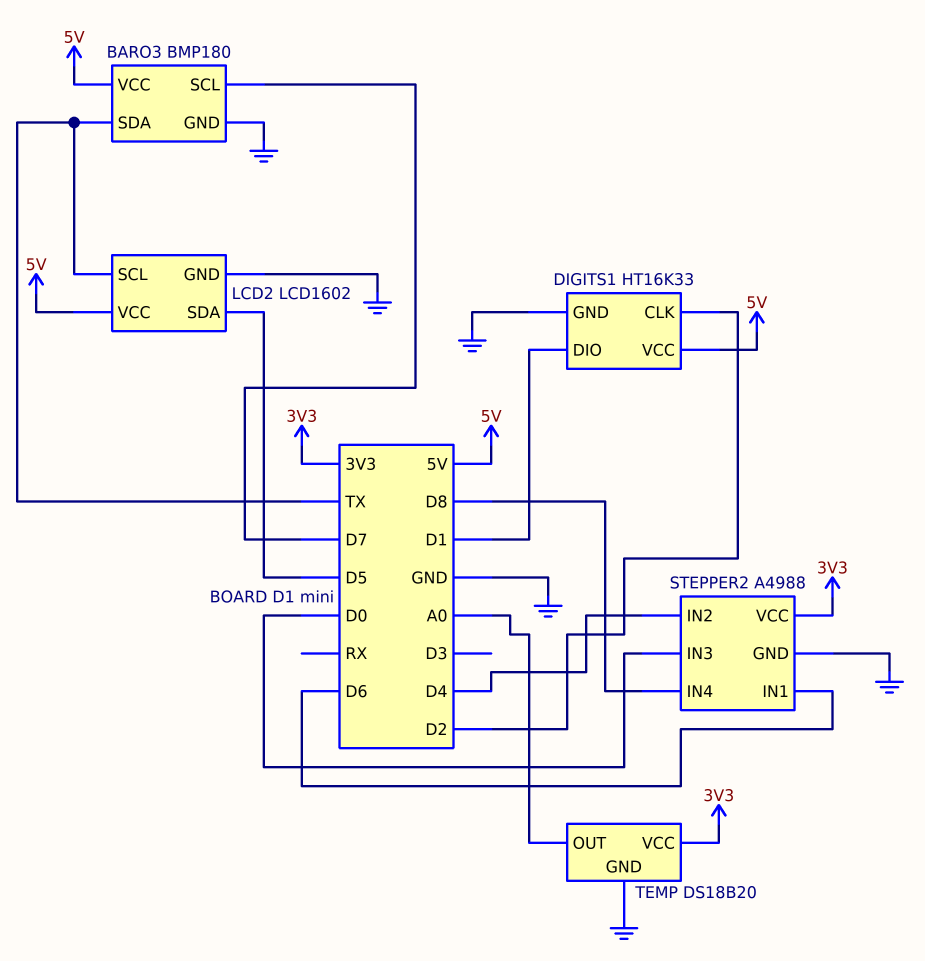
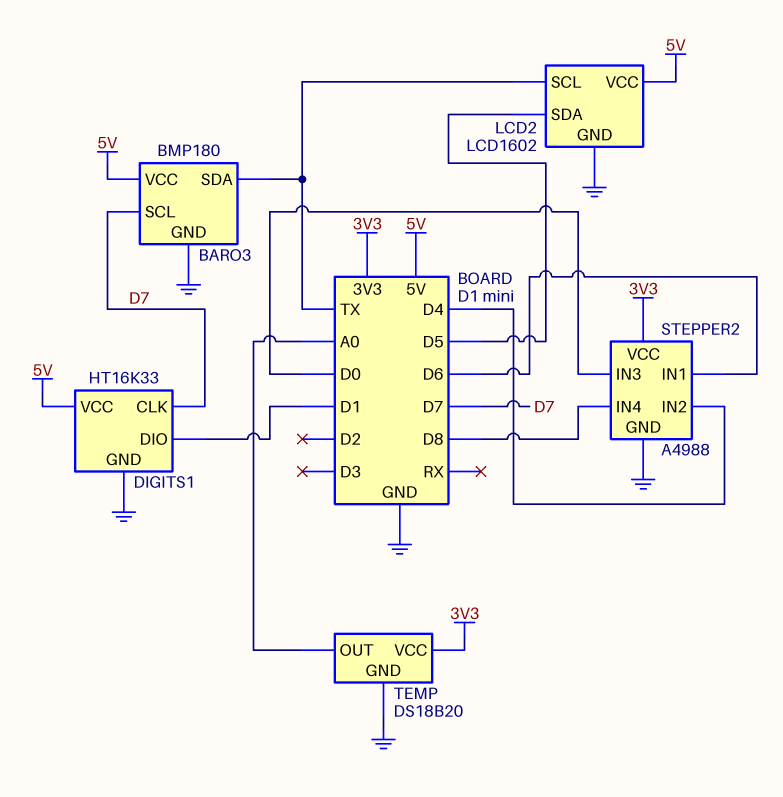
DIGITS1 pin CLK: D2 -> D7

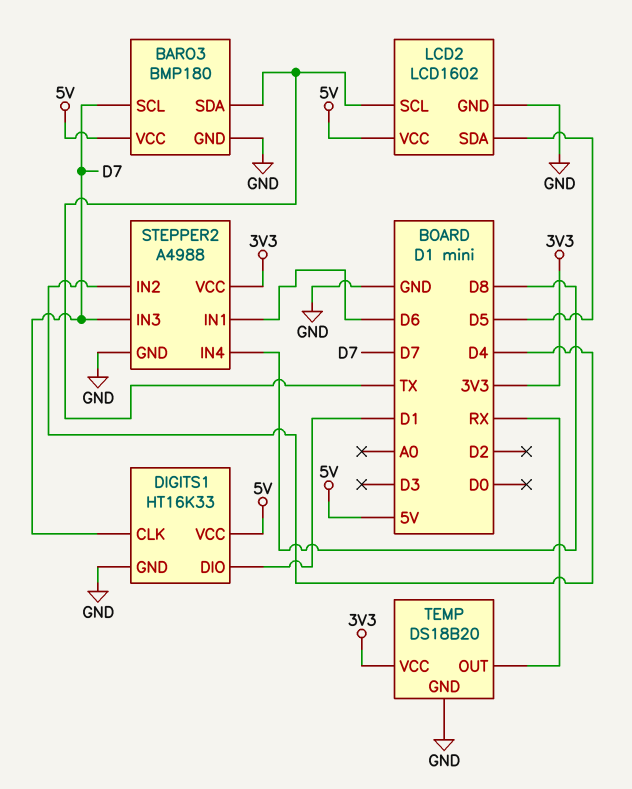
STEPPER2 pin IN3: D0 -> D7
TEMP pin OUT: A0 -> RX

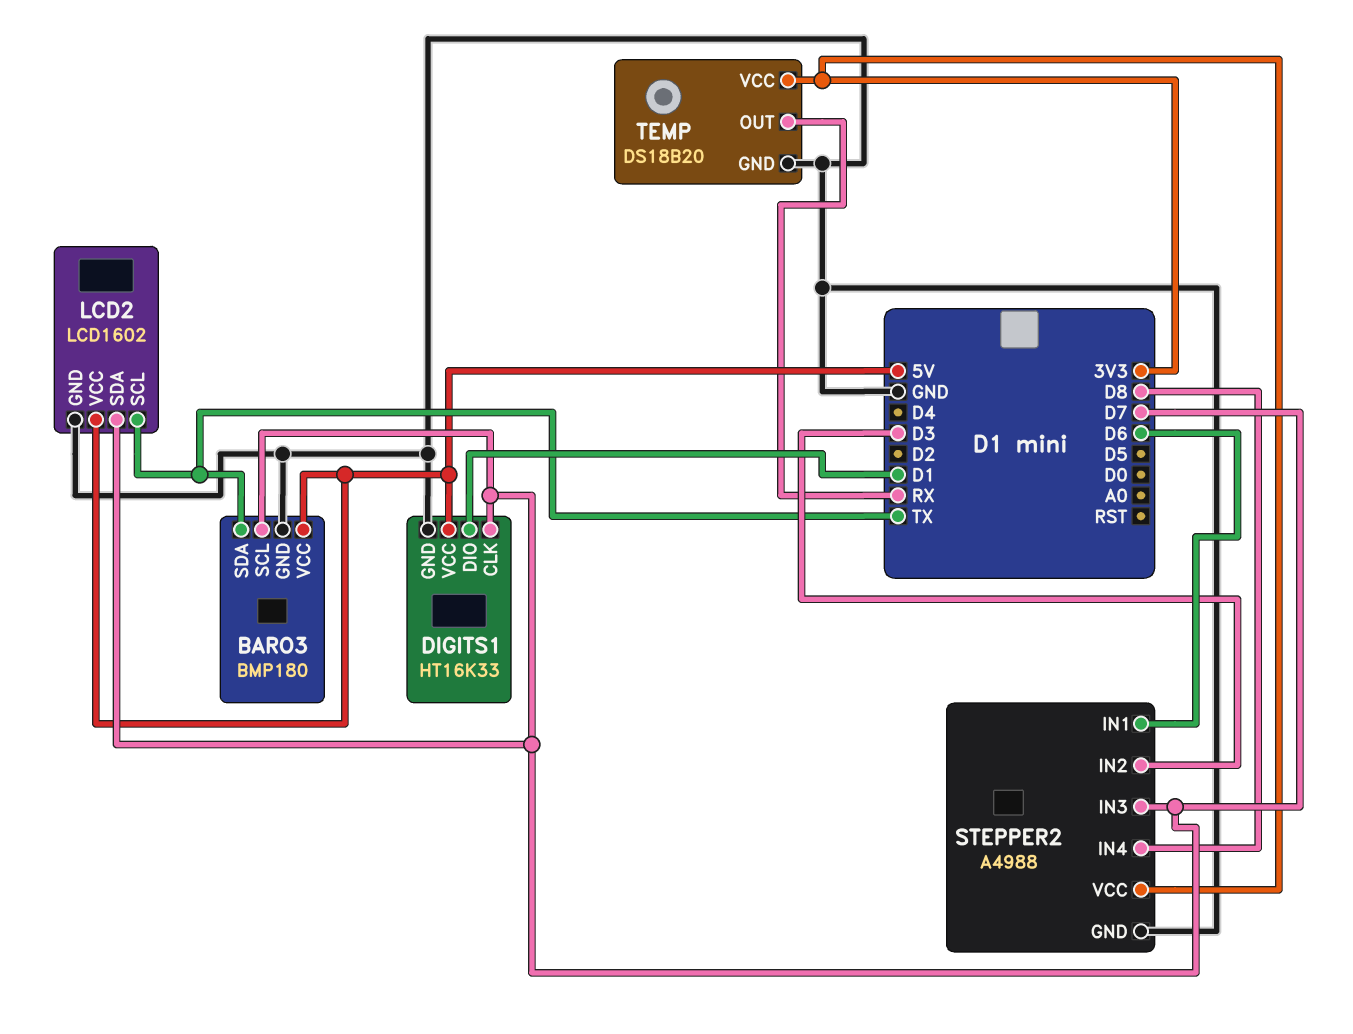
LCD2 pin SDA: D5 -> D7
STEPPER2 pin IN2: D4 -> D3

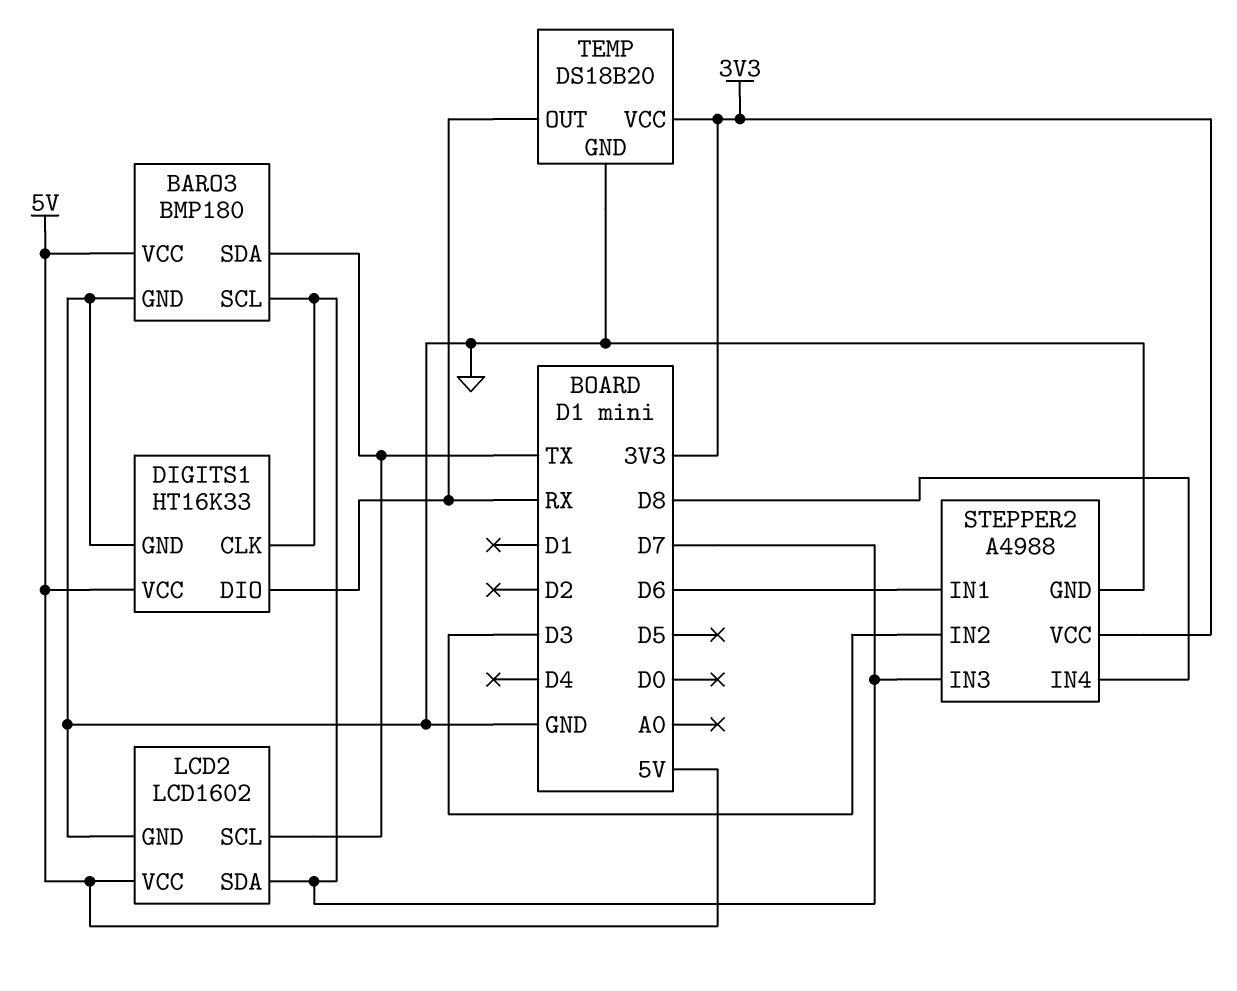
DIGITS1 pin DIO: D1 -> RX

